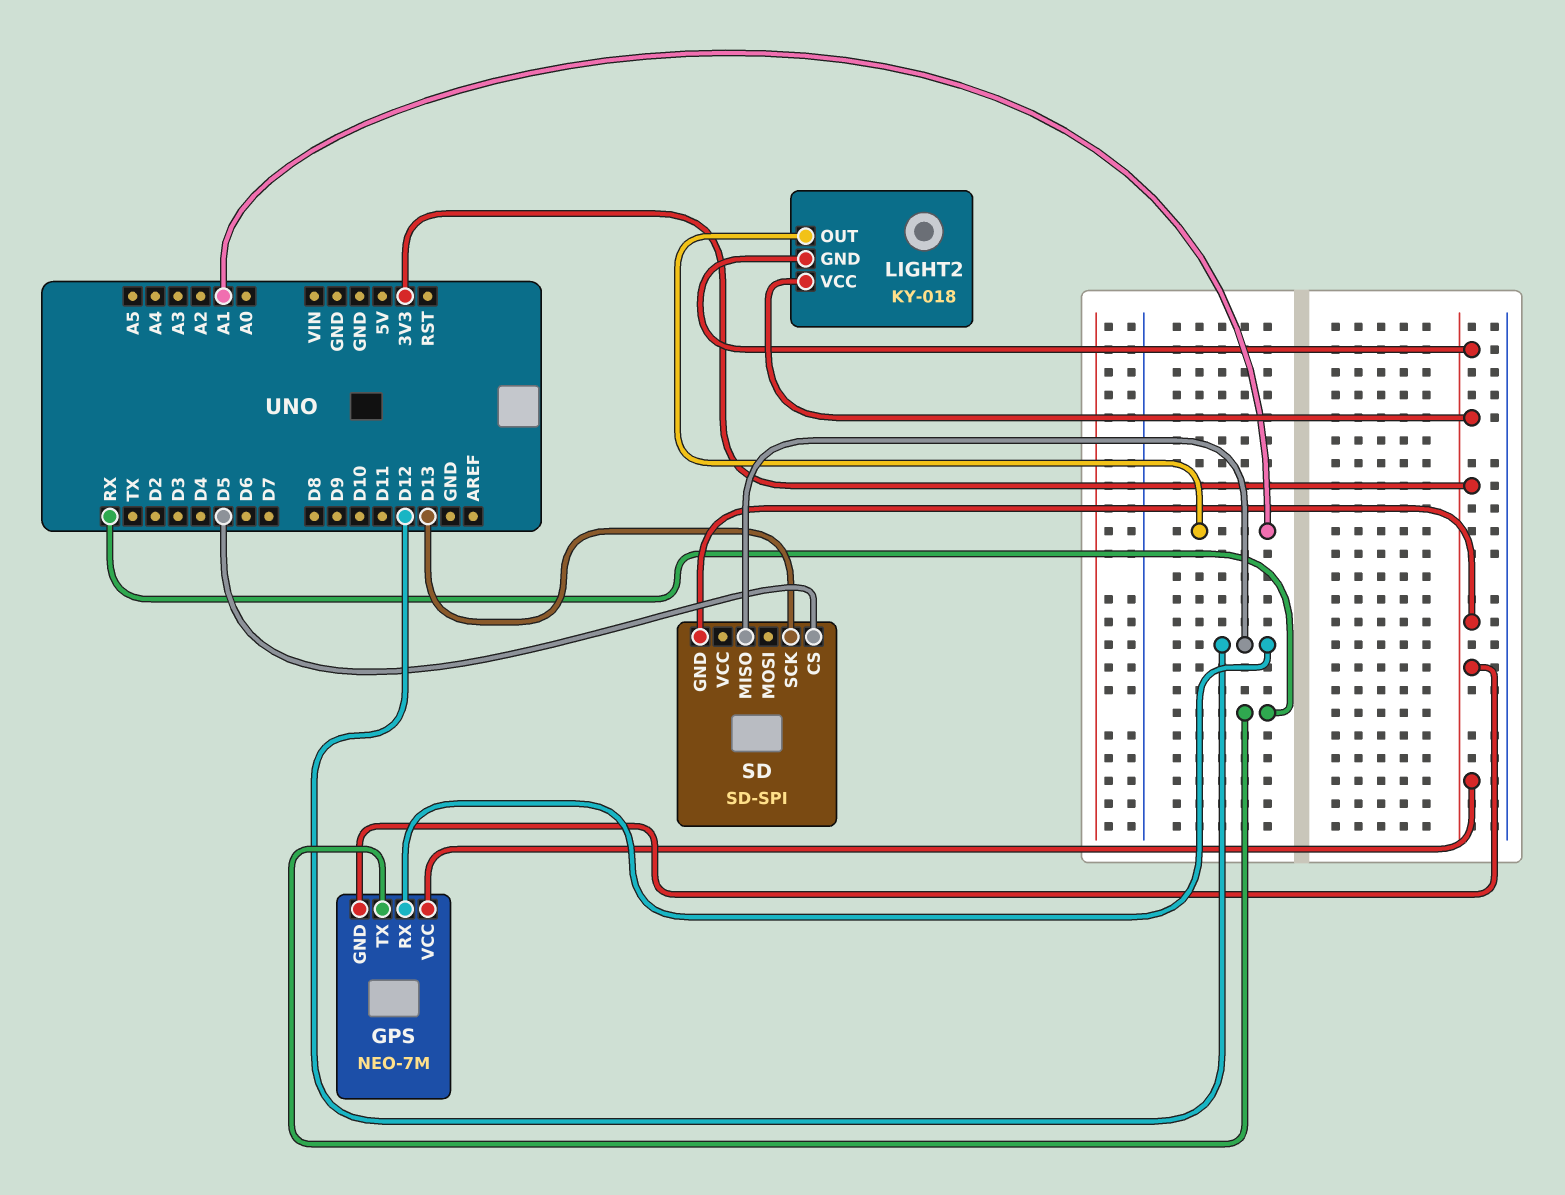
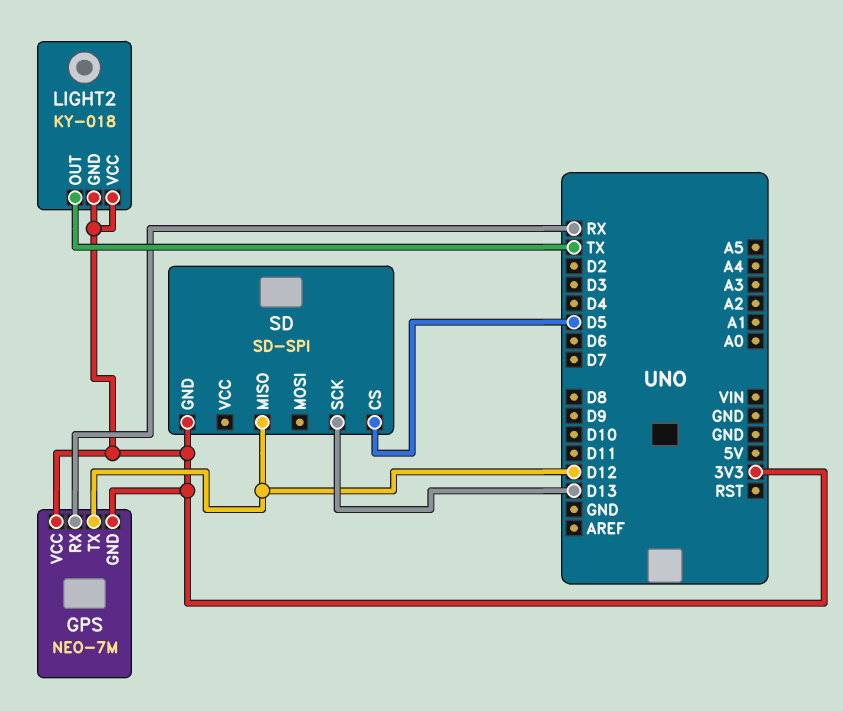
GPS pin RX: D12 -> RX
GPS pin TX: RX -> D12
LIGHT2 pin OUT: A1 -> TX

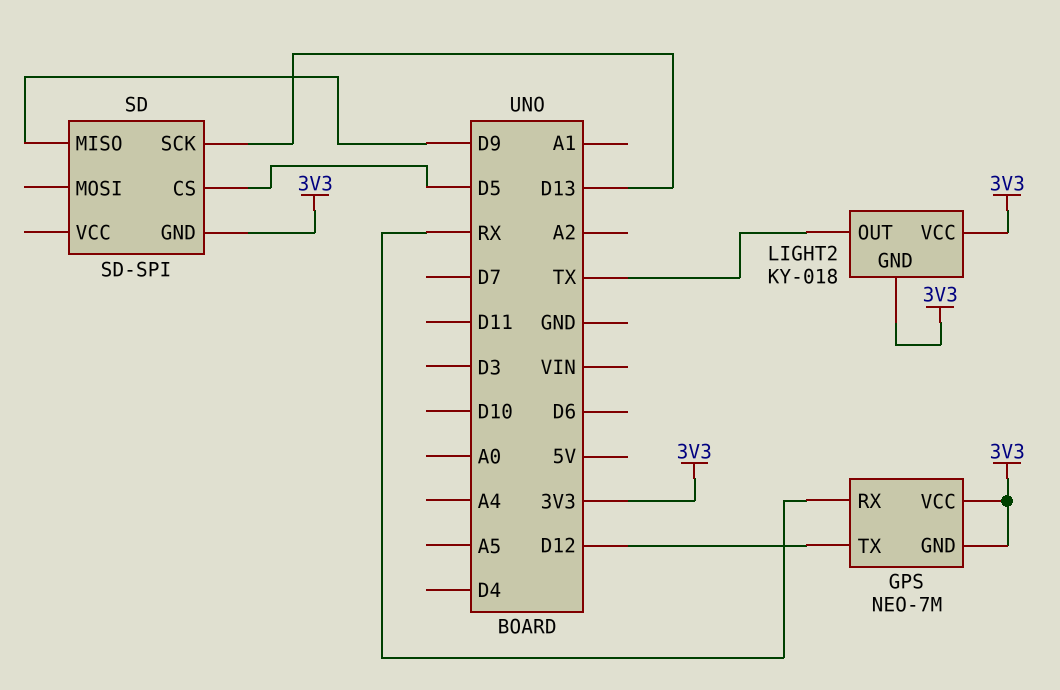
SD pin MISO: D12 -> D9

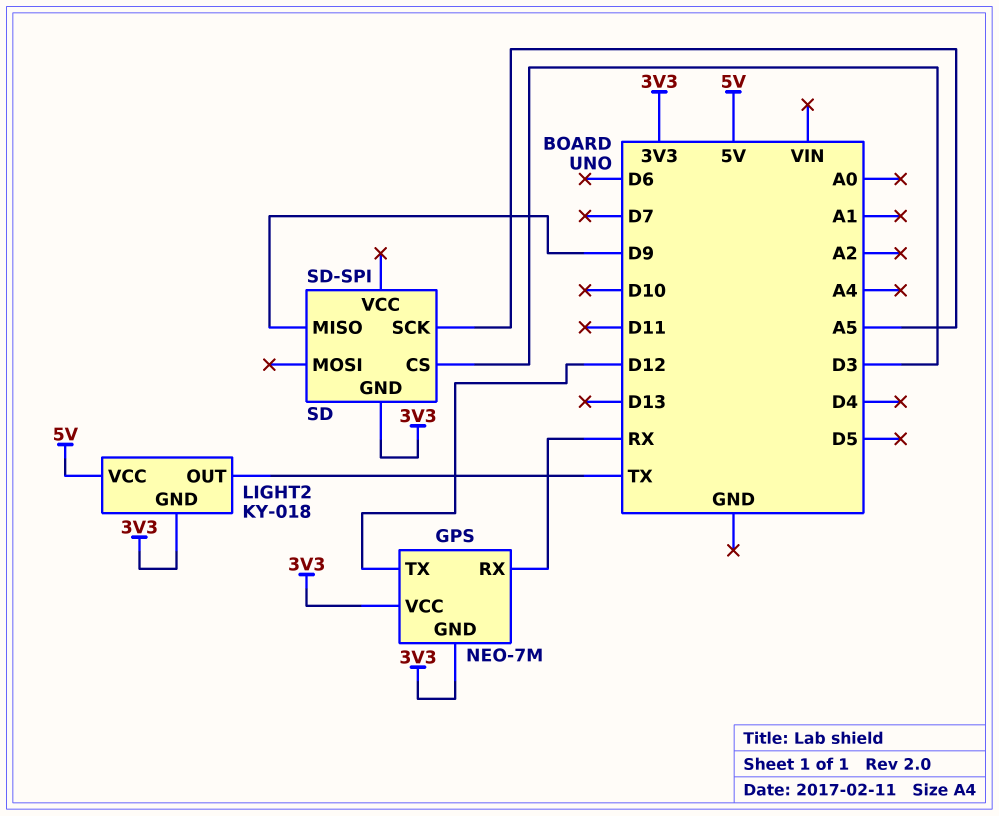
LIGHT2 pin VCC: 3V3 -> 5V
SD pin CS: D5 -> D3
SD pin SCK: D13 -> A5

